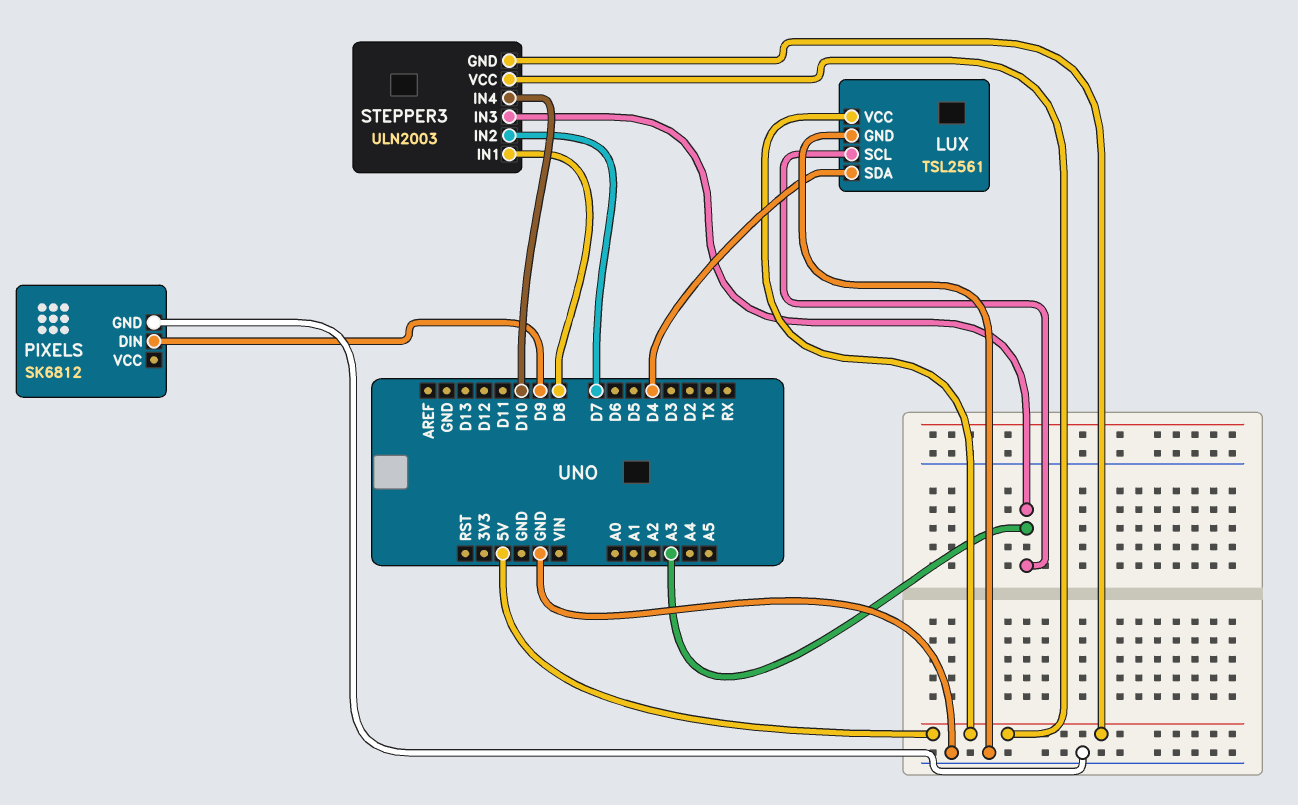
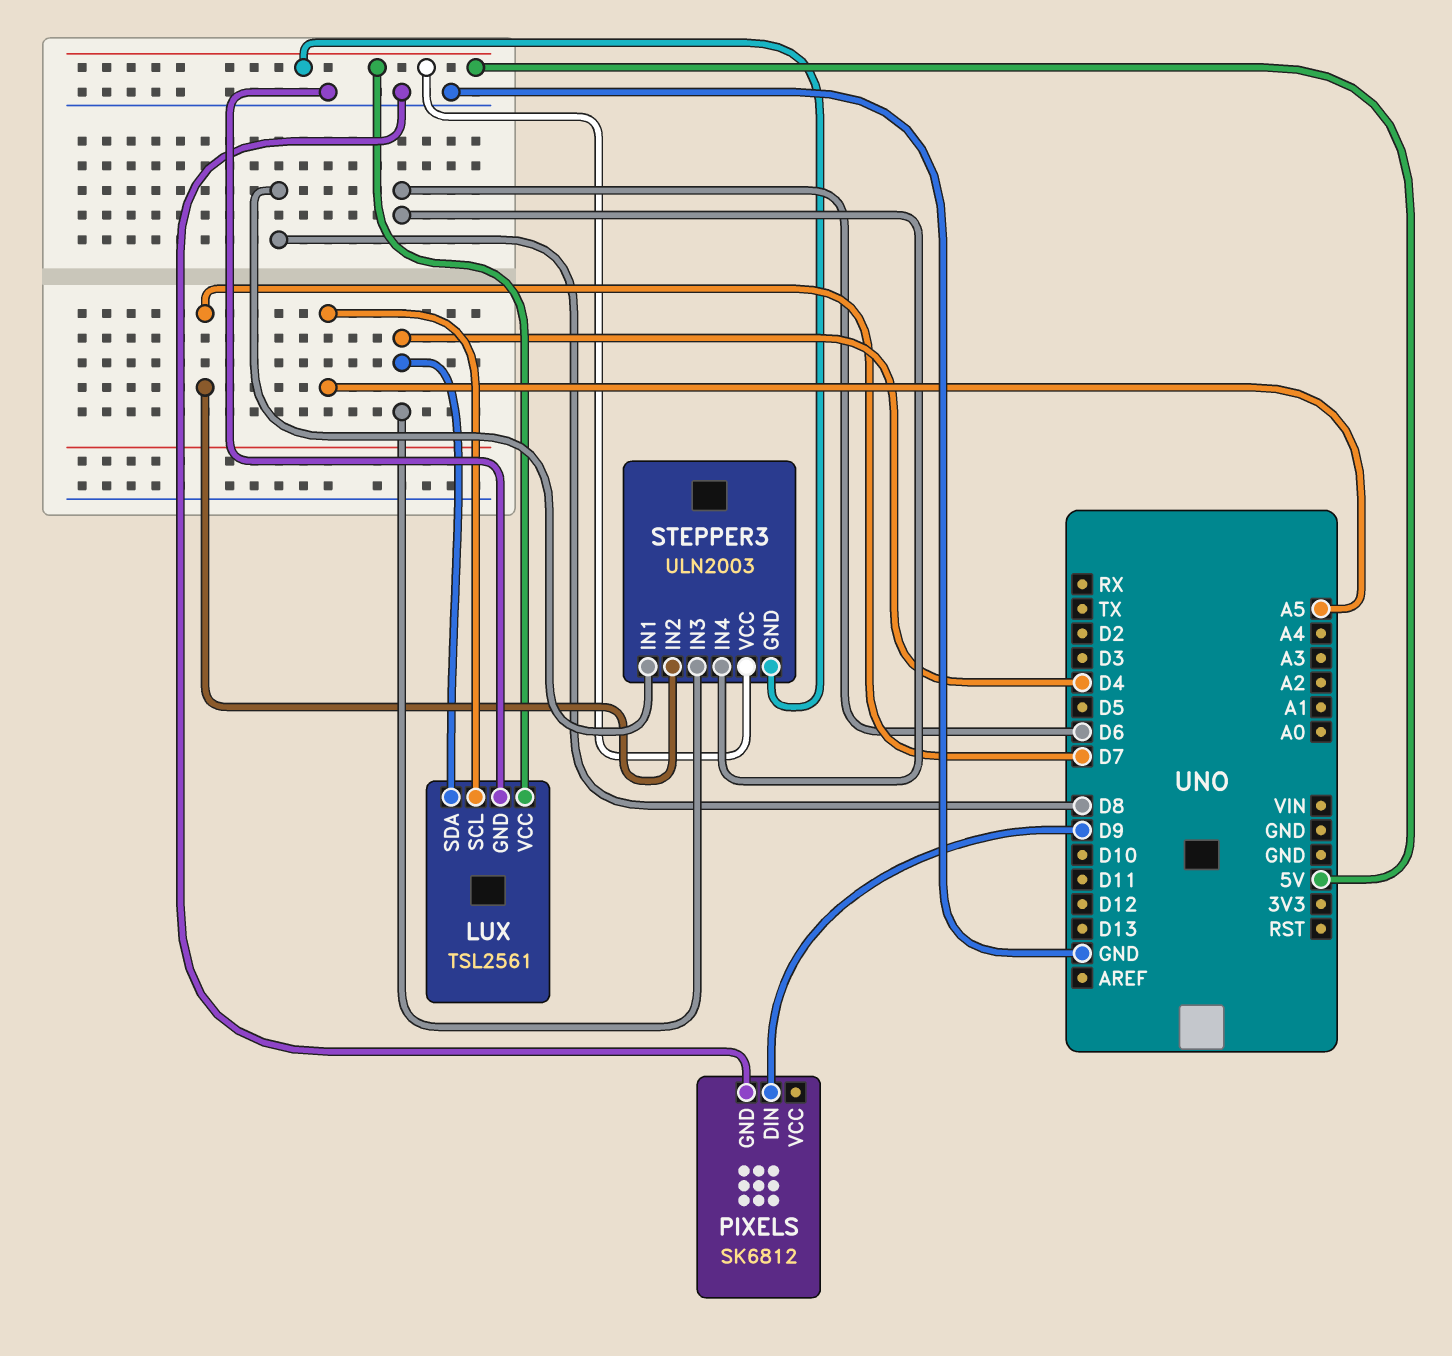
LUX pin SCL: A3 -> A5
STEPPER3 pin IN3: A3 -> D4
STEPPER3 pin IN4: D10 -> D6

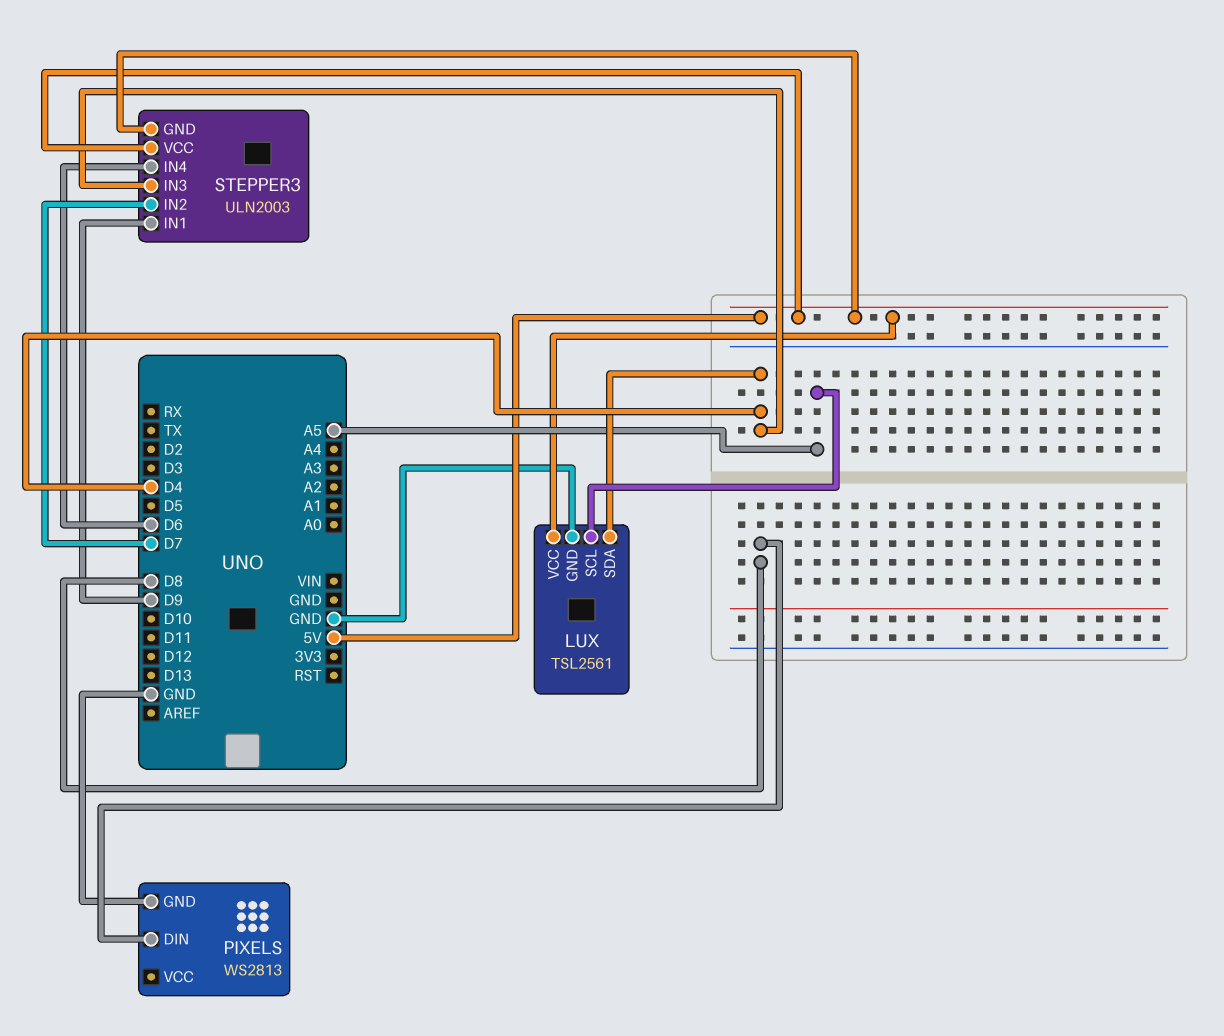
PIXELS: SK6812 -> WS2813
PIXELS pin DIN: D9 -> D8
STEPPER3 pin IN1: D8 -> D9

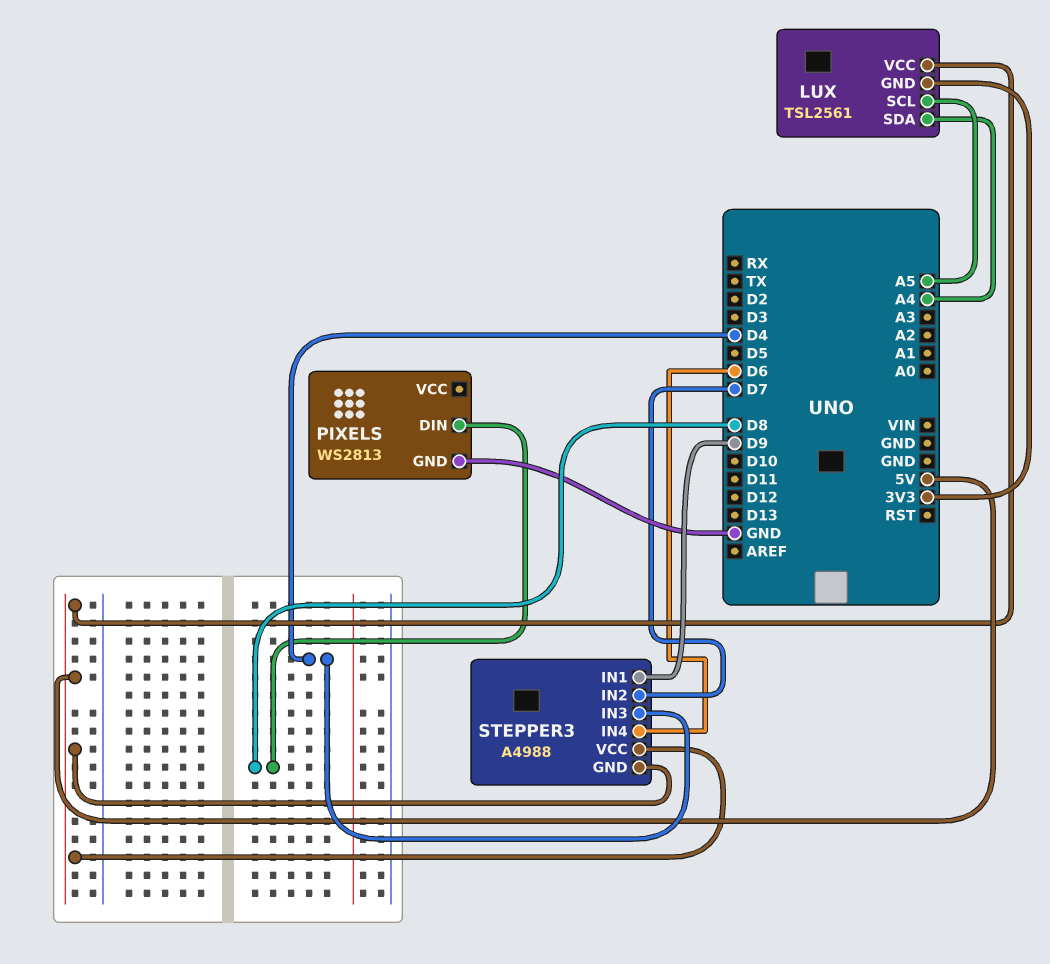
LUX pin GND: GND -> 3V3
LUX pin SDA: D4 -> A4
STEPPER3: ULN2003 -> A4988

